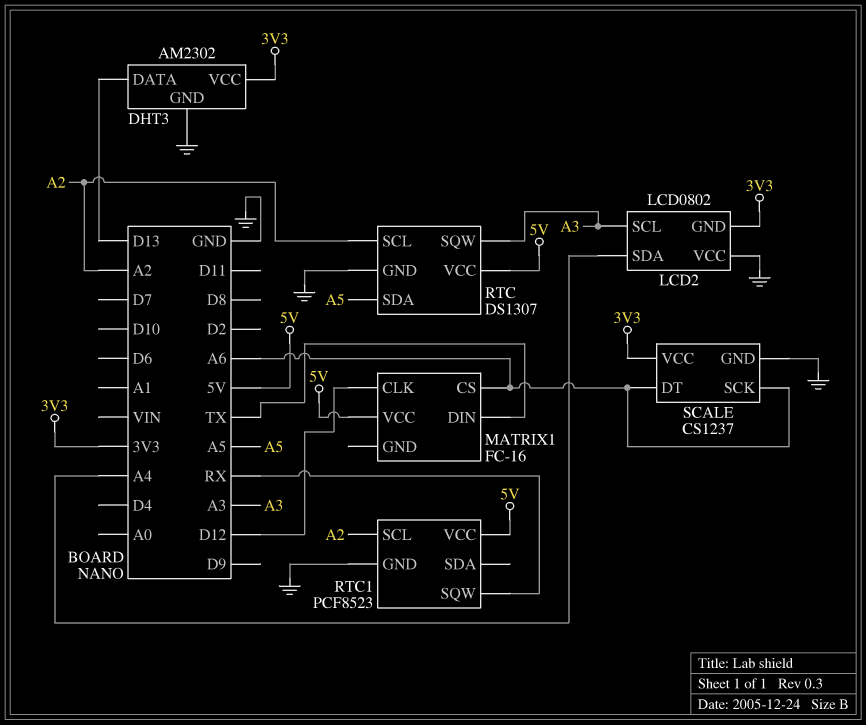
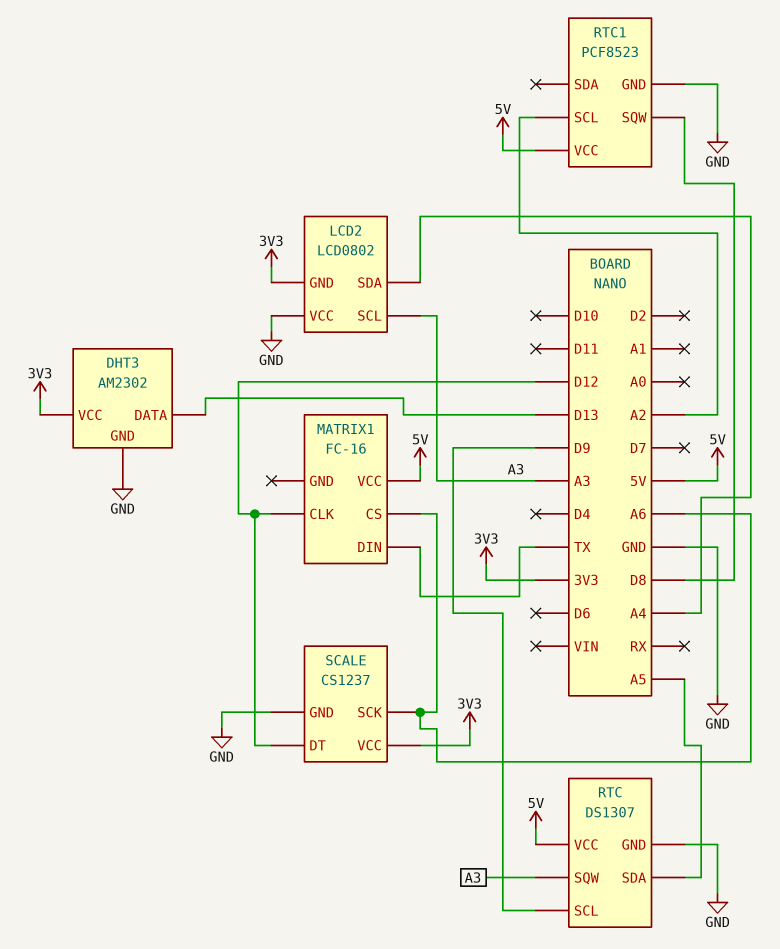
RTC pin SCL: A2 -> D9
RTC1 pin SQW: RX -> D8
SCALE pin DT: A6 -> D12

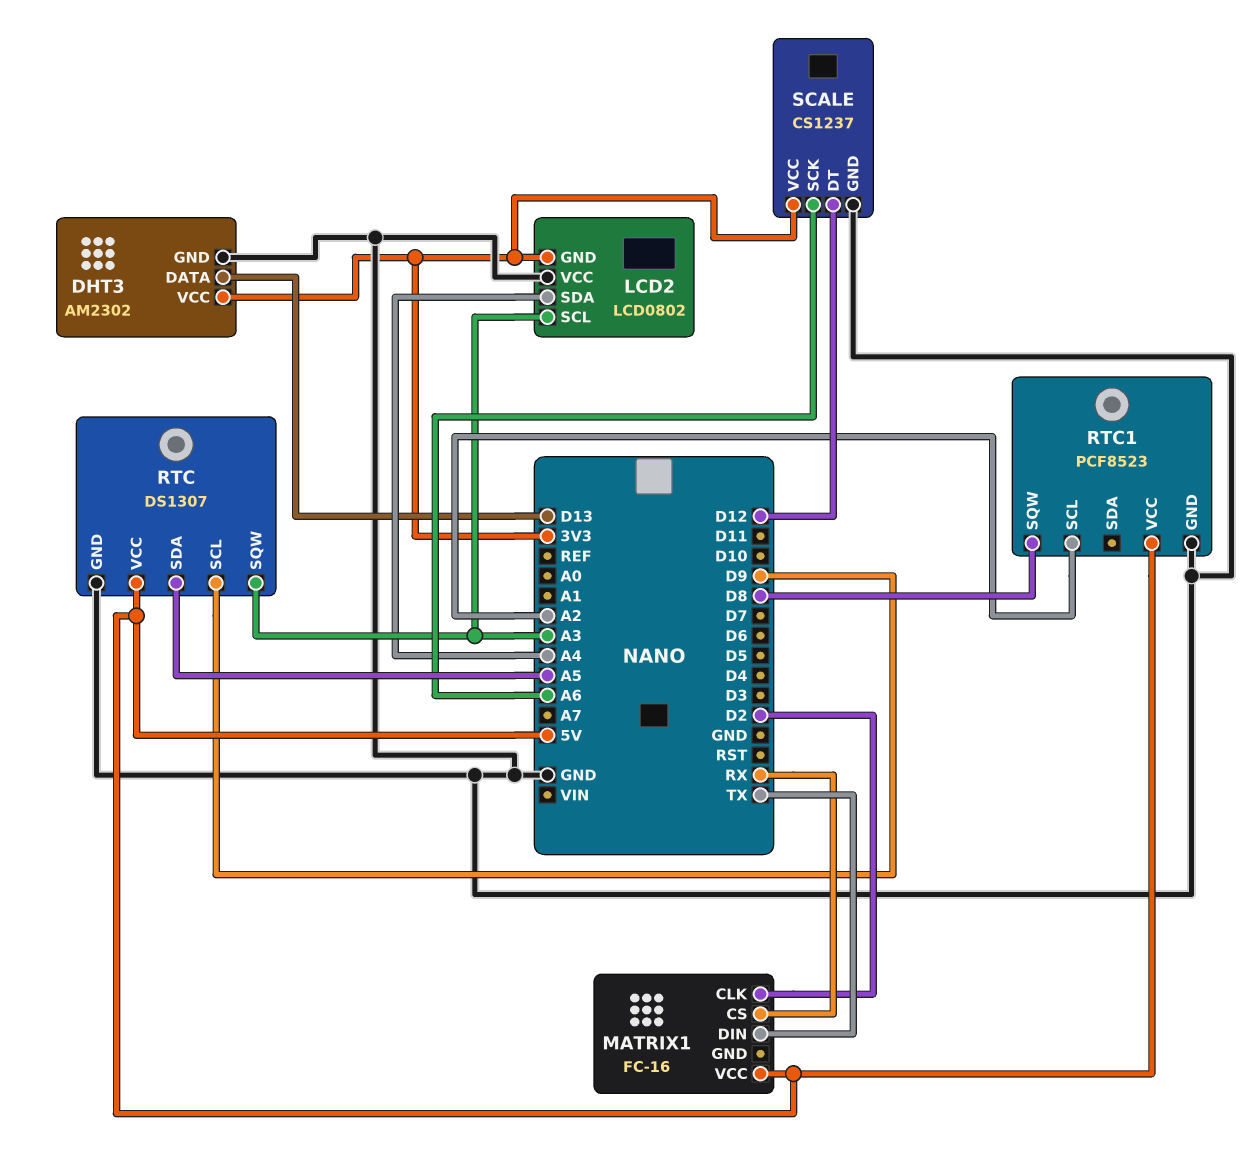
MATRIX1 pin CLK: D12 -> D2
MATRIX1 pin CS: A6 -> RX

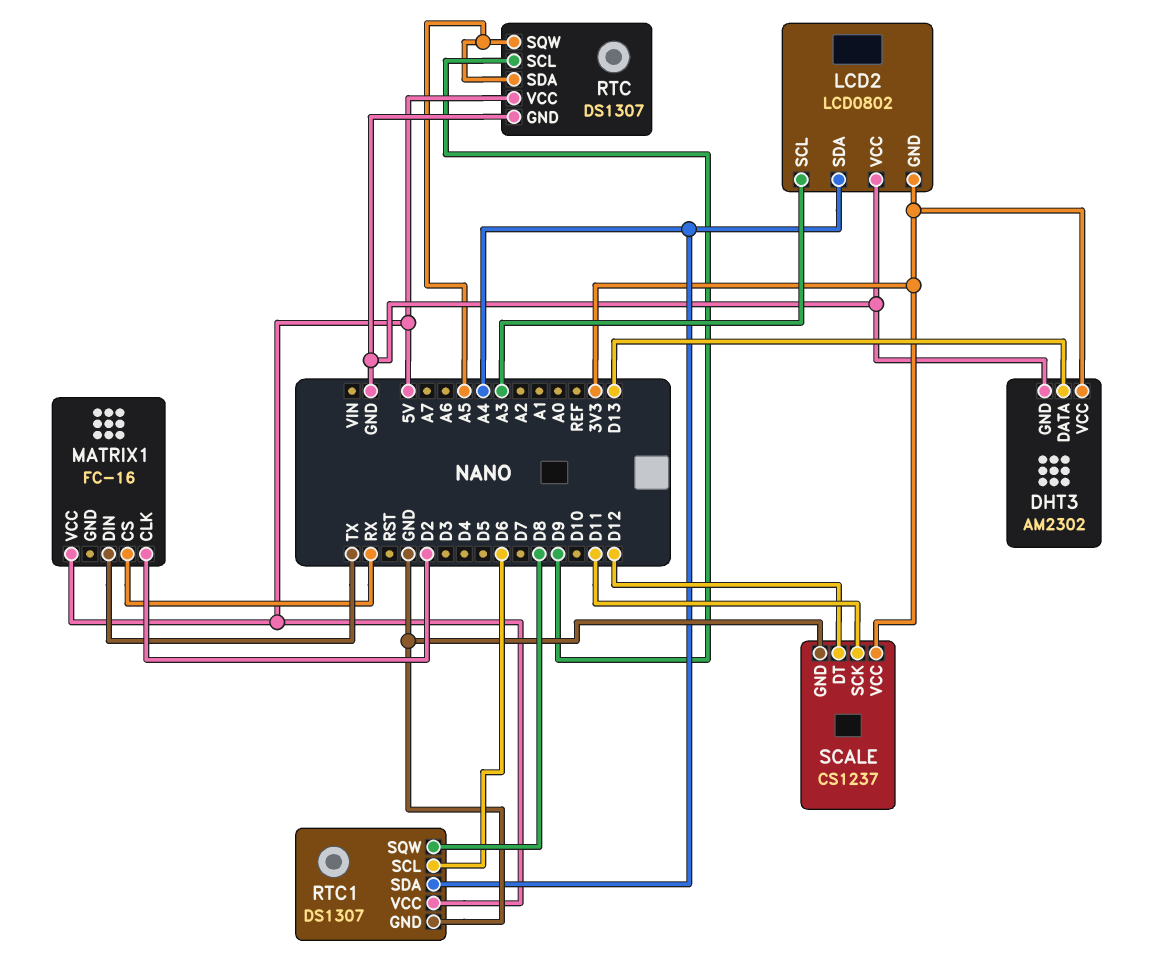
RTC pin SQW: A3 -> A5
RTC1: PCF8523 -> DS1307
RTC1 pin SCL: A2 -> D6
RTC1 pin SDA: none -> A4
SCALE pin SCK: A6 -> D11

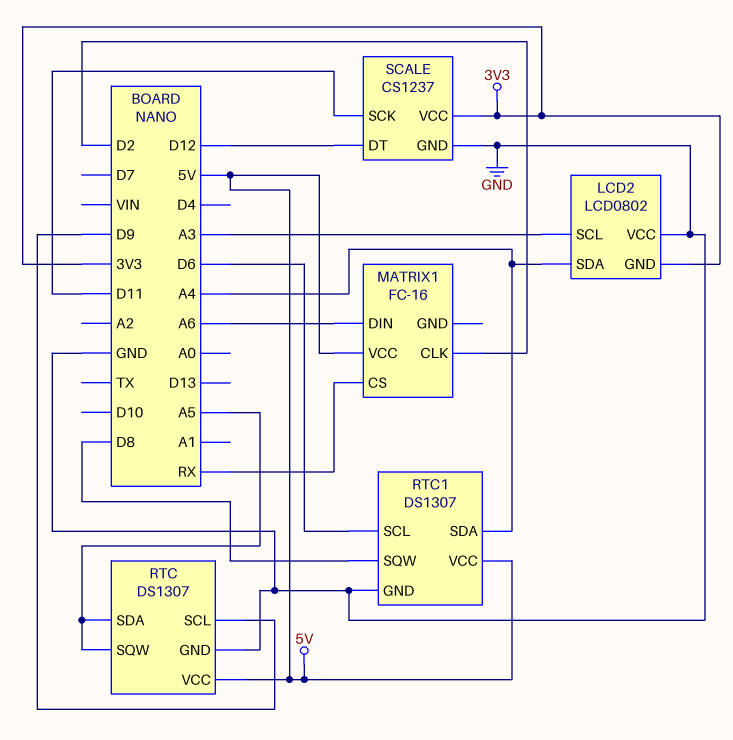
DHT3: AM2302 -> none
DHT3 pin DATA: D13 -> none
DHT3 pin GND: GND -> none
DHT3 pin VCC: 3V3 -> none
MATRIX1 pin DIN: TX -> A6

